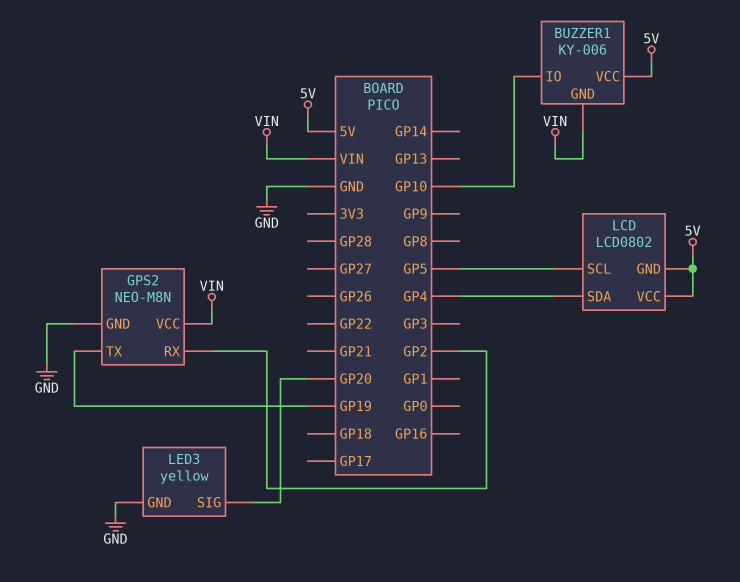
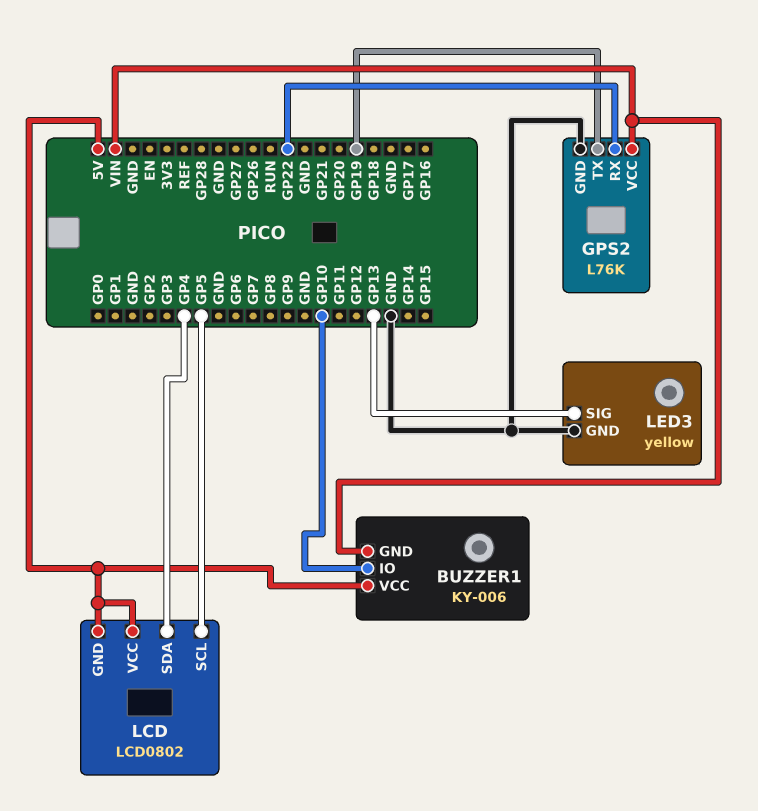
GPS2: NEO-M8N -> L76K
GPS2 pin RX: GP2 -> GP22
LED3 pin SIG: GP20 -> GP13

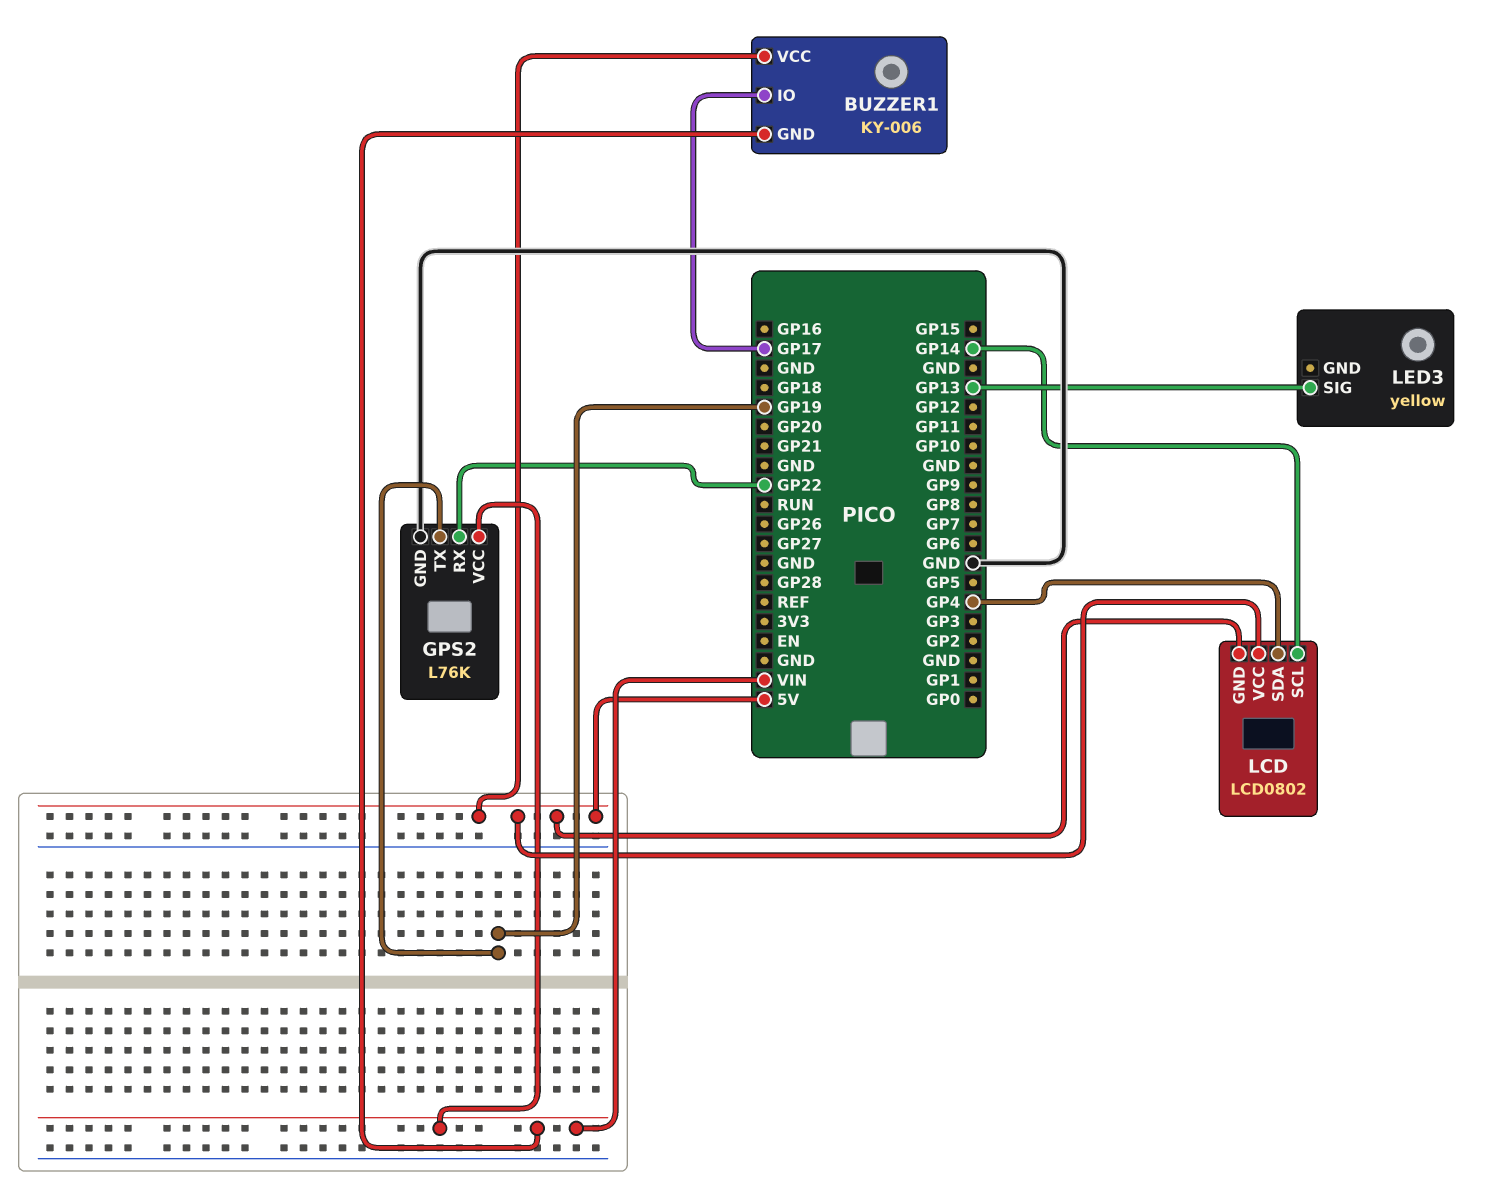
BUZZER1 pin IO: GP10 -> GP17
LCD pin SCL: GP5 -> GP14
LED3 pin GND: GND -> none

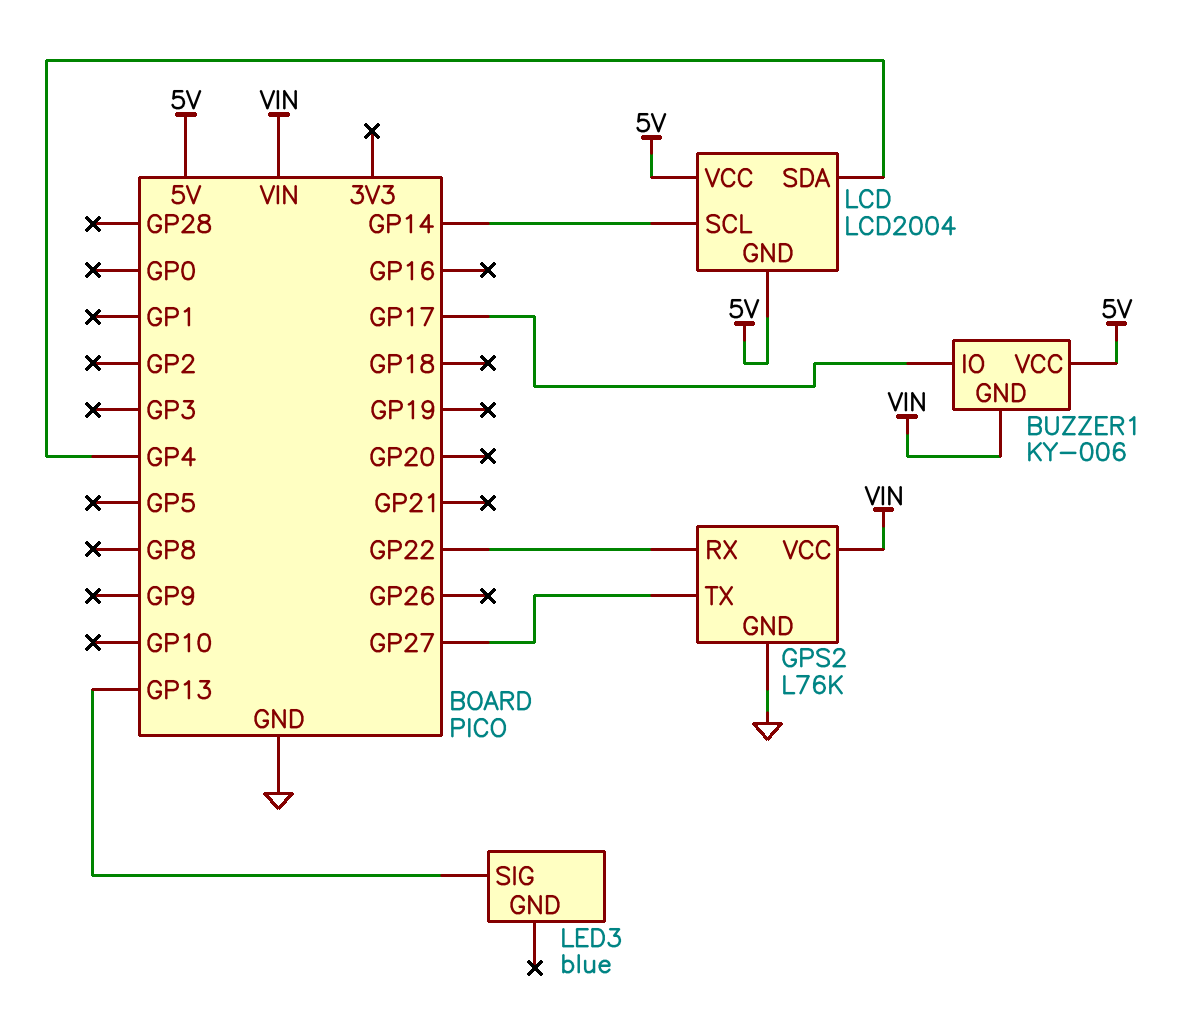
GPS2 pin TX: GP19 -> GP27
LCD: LCD0802 -> LCD2004
LED3: yellow -> blue

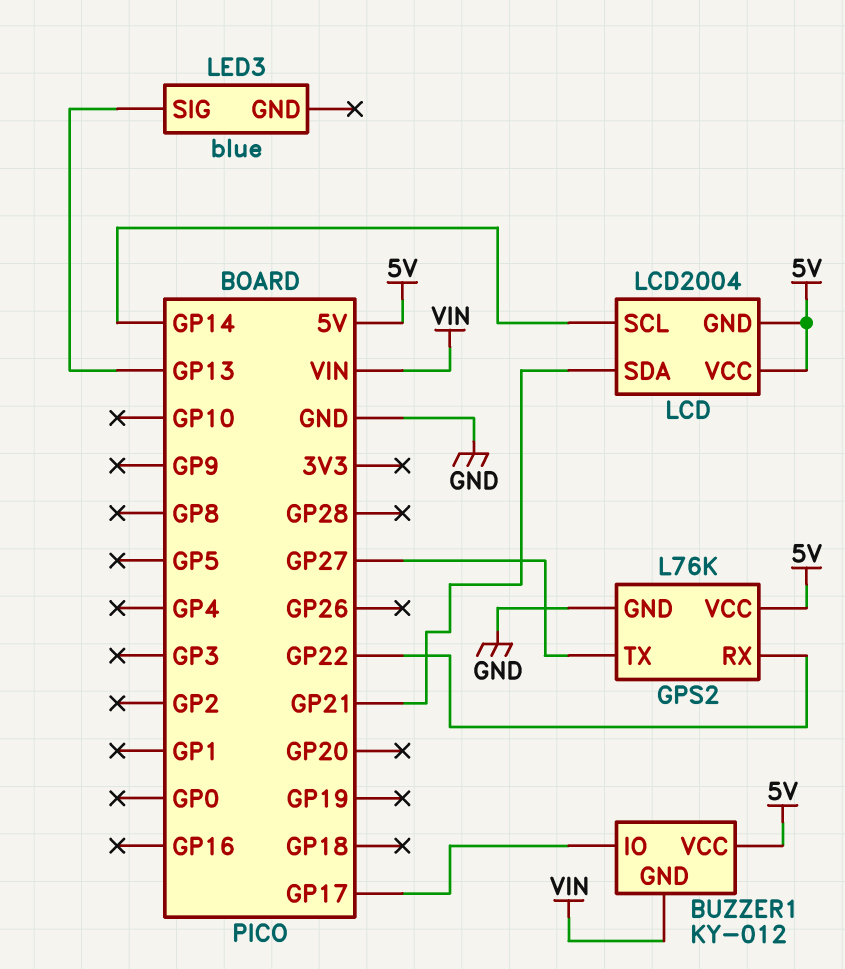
BUZZER1: KY-006 -> KY-012
GPS2 pin VCC: VIN -> 5V
LCD pin SDA: GP4 -> GP21

